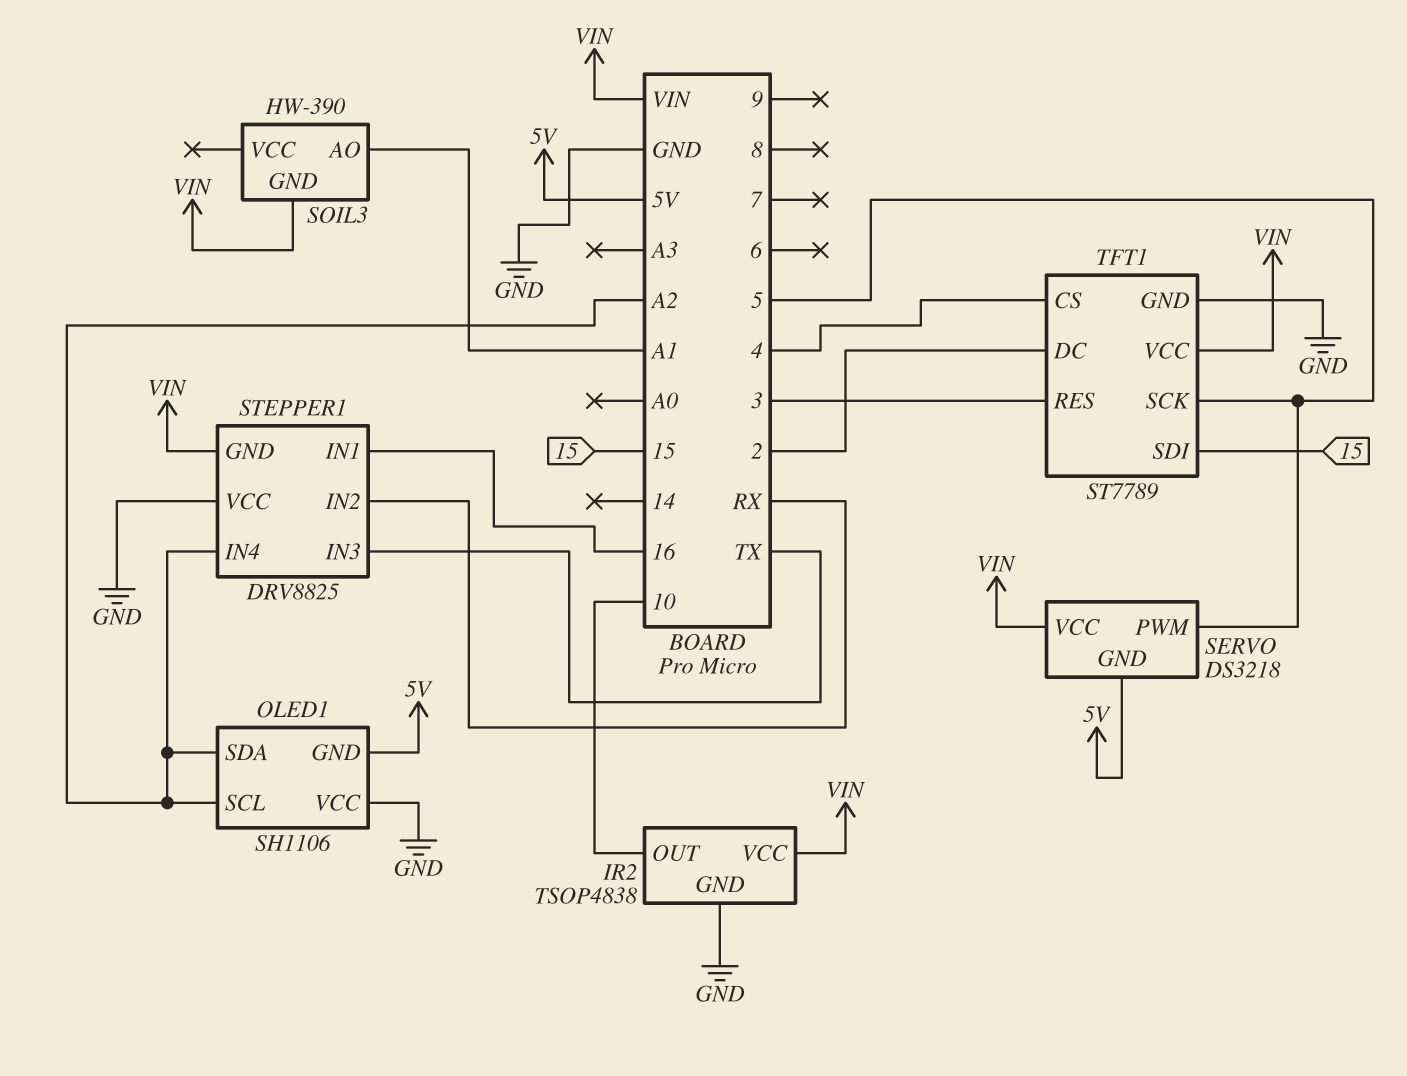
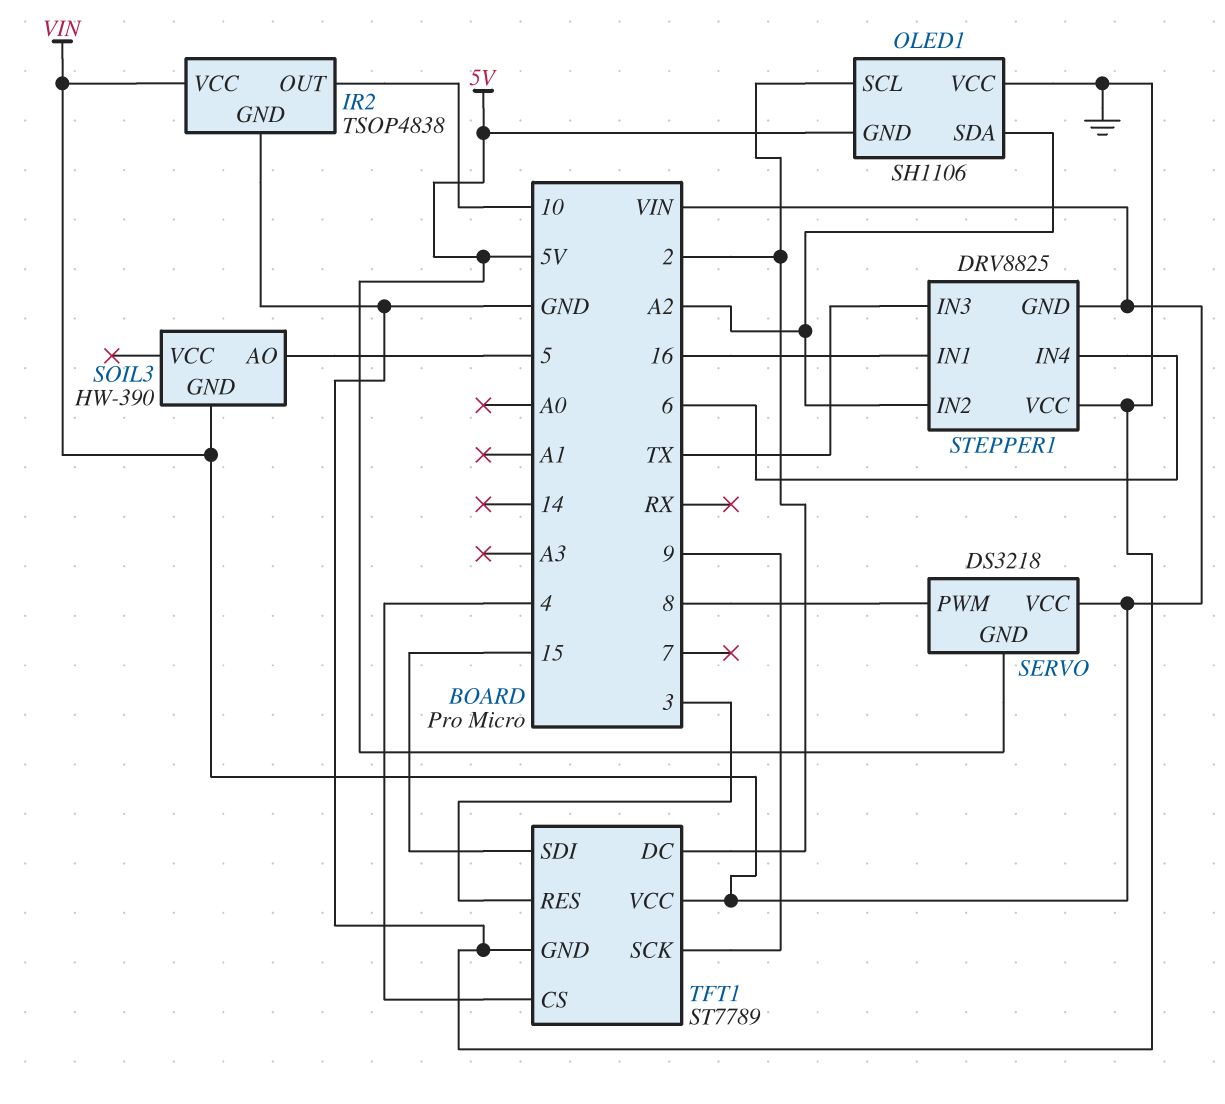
OLED1 pin SCL: A2 -> 2
SERVO pin PWM: 5 -> 8
SOIL3 pin AO: A1 -> 5
STEPPER1 pin IN2: RX -> A2
STEPPER1 pin IN4: A2 -> 6
TFT1 pin SCK: 5 -> 9

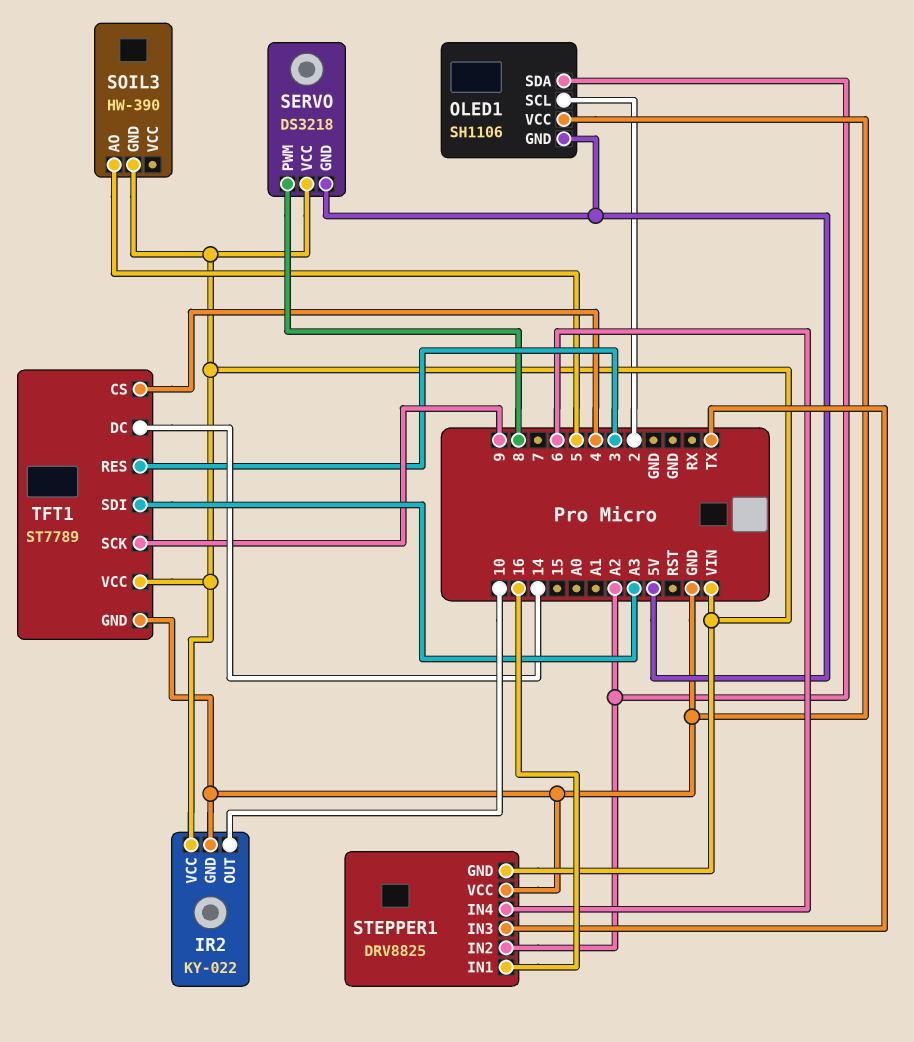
IR2: TSOP4838 -> KY-022
TFT1 pin DC: 2 -> 14
TFT1 pin SDI: 15 -> A3

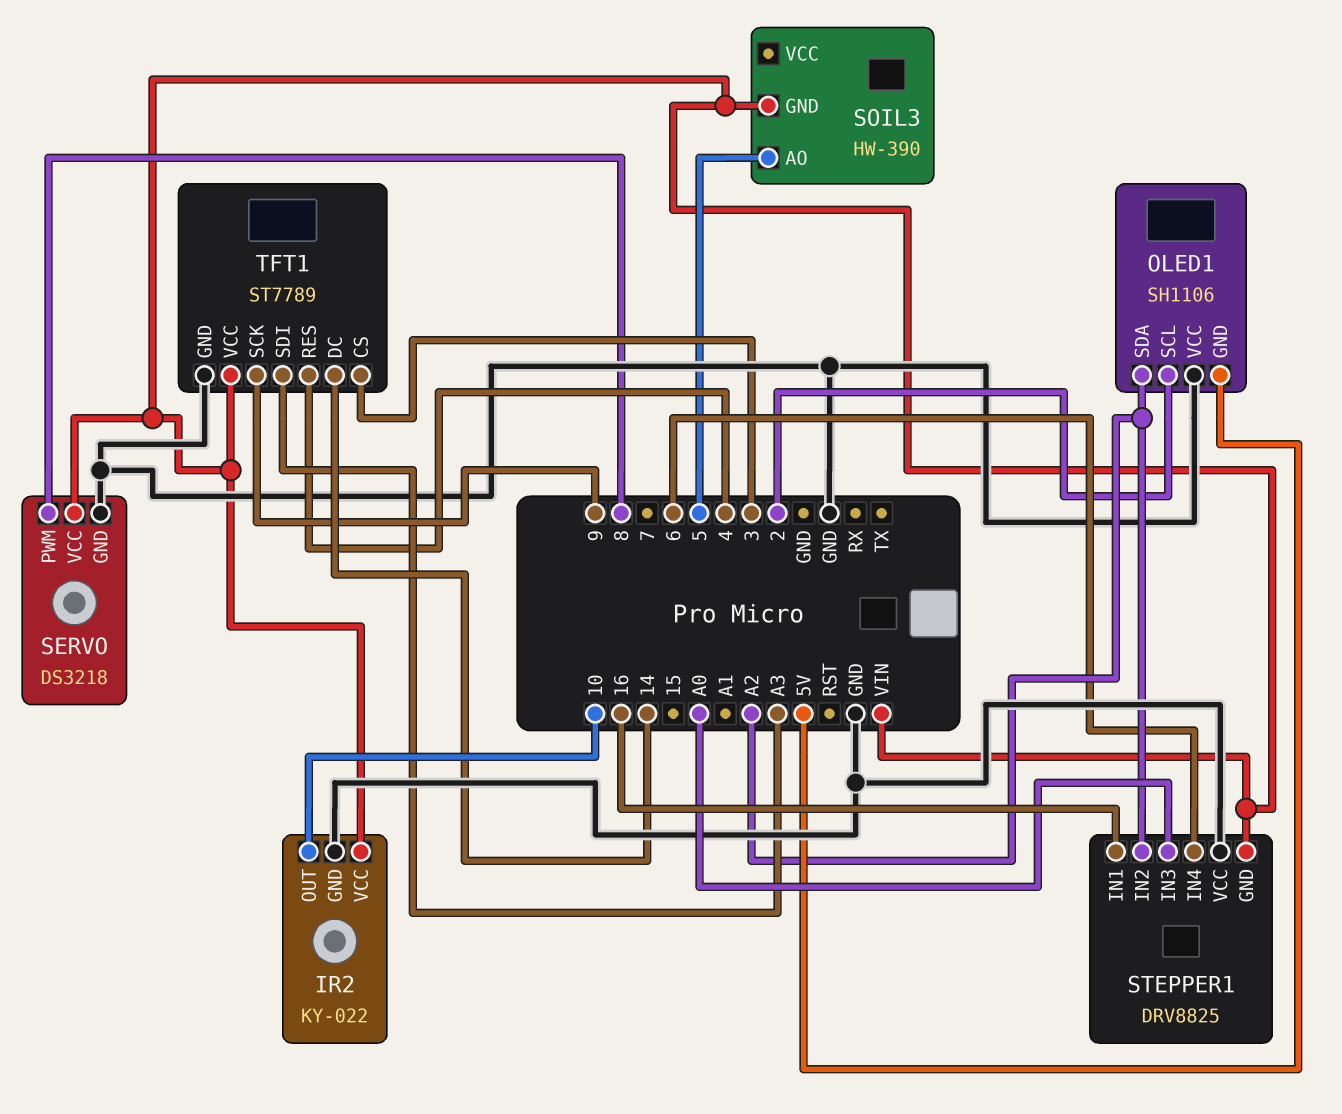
SERVO pin GND: 5V -> GND
STEPPER1 pin IN3: TX -> A0
TFT1 pin CS: 4 -> 3
TFT1 pin RES: 3 -> 4

